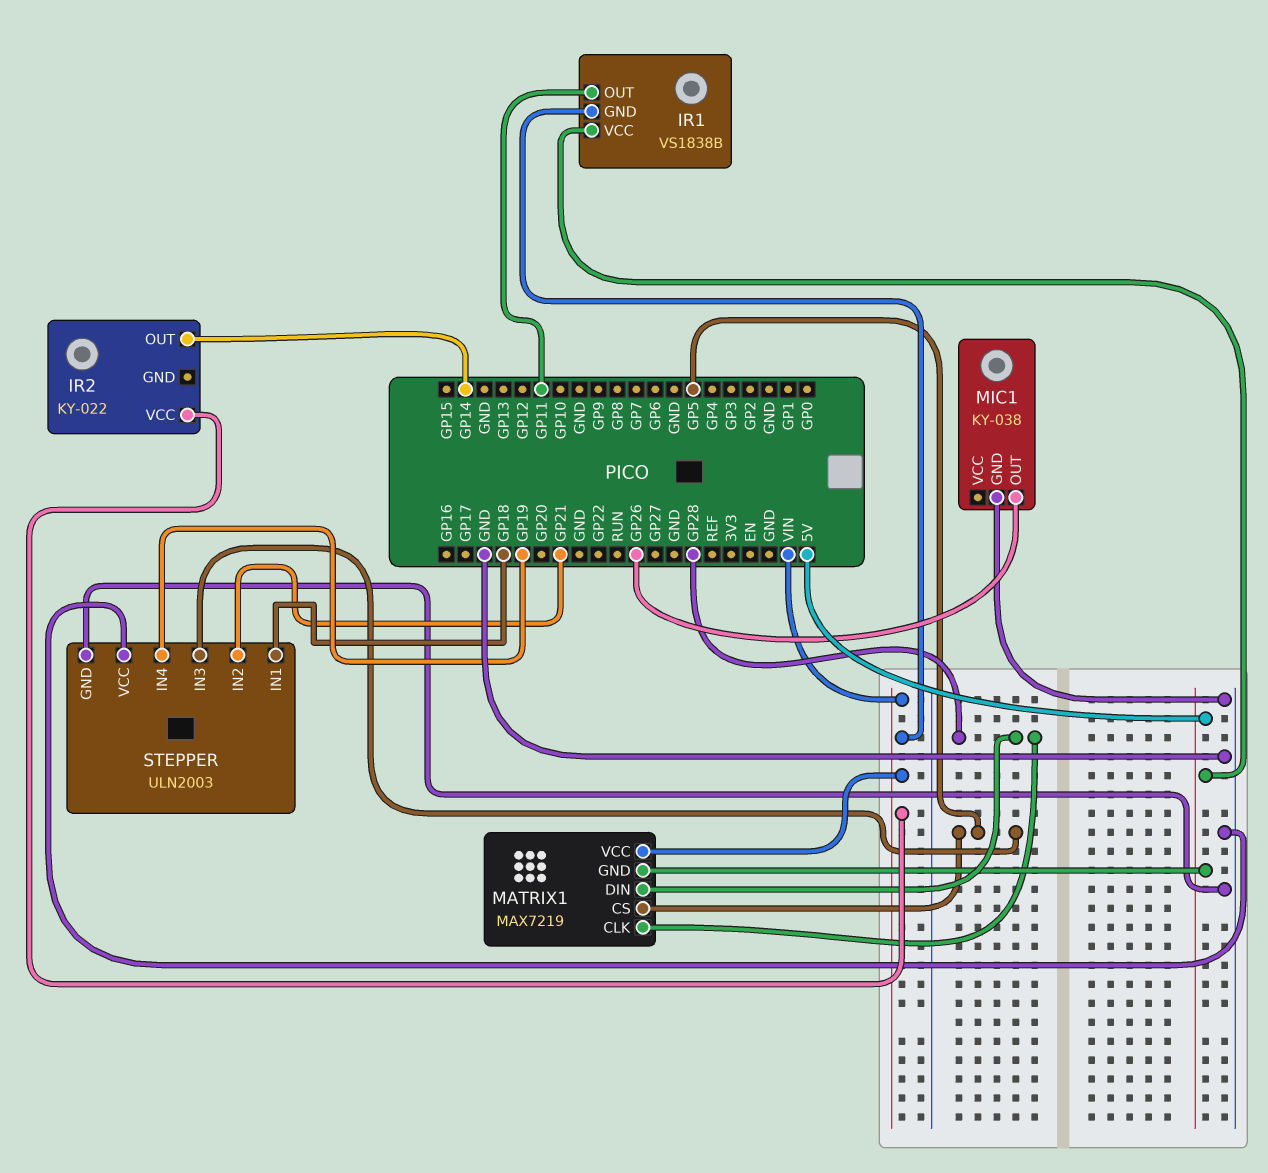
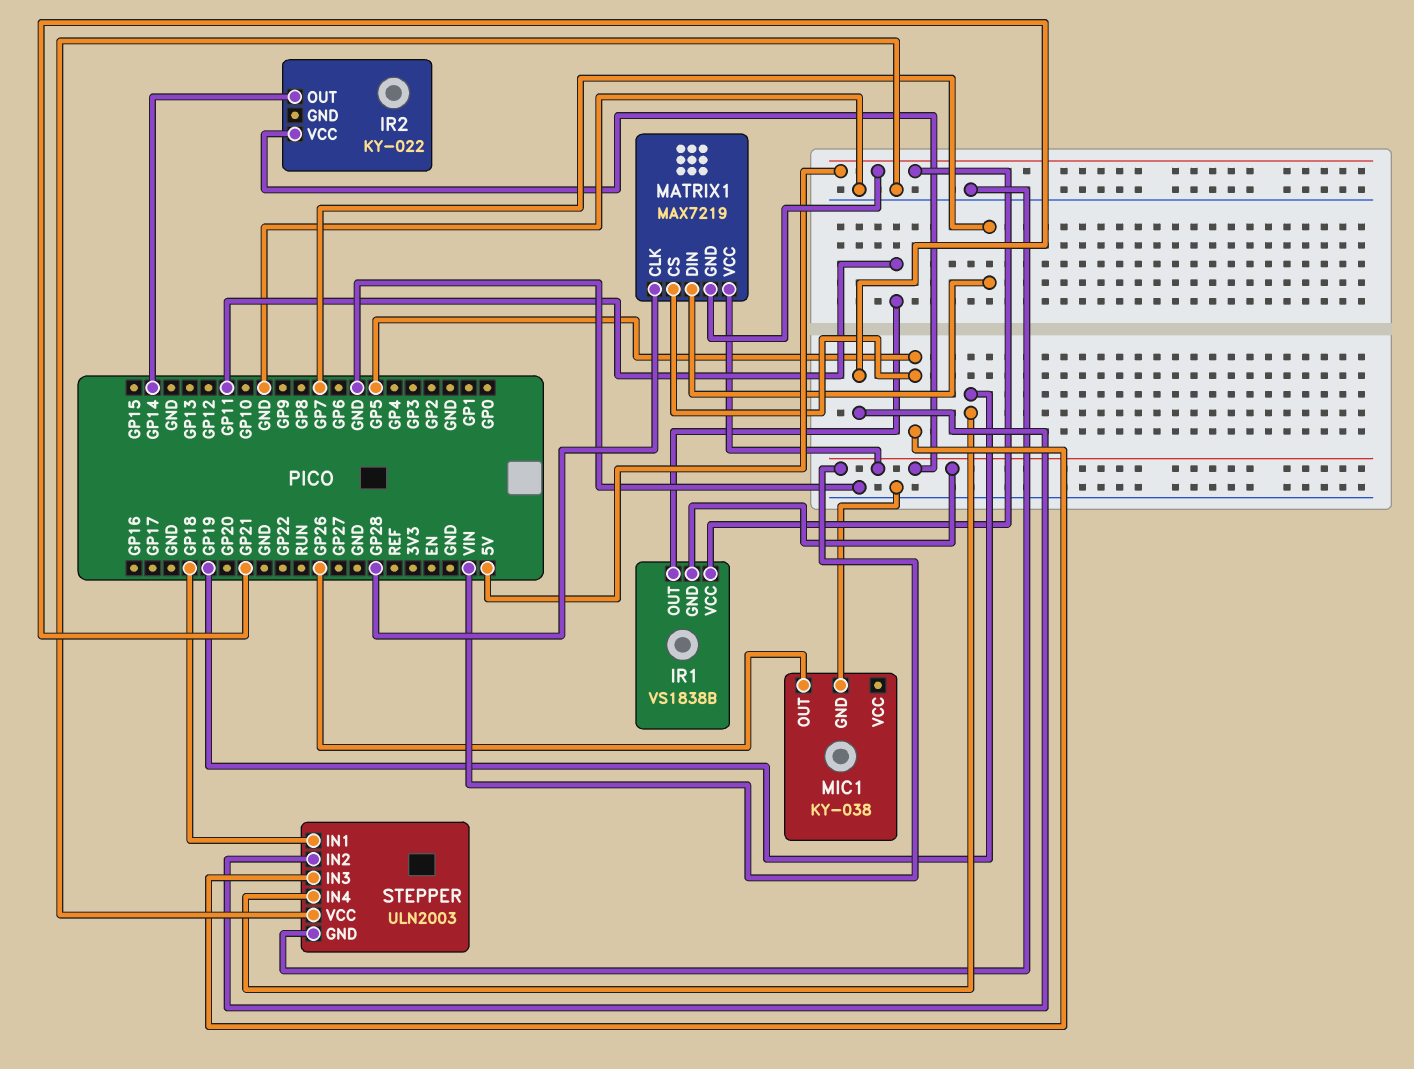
MATRIX1 pin DIN: GP28 -> GP7

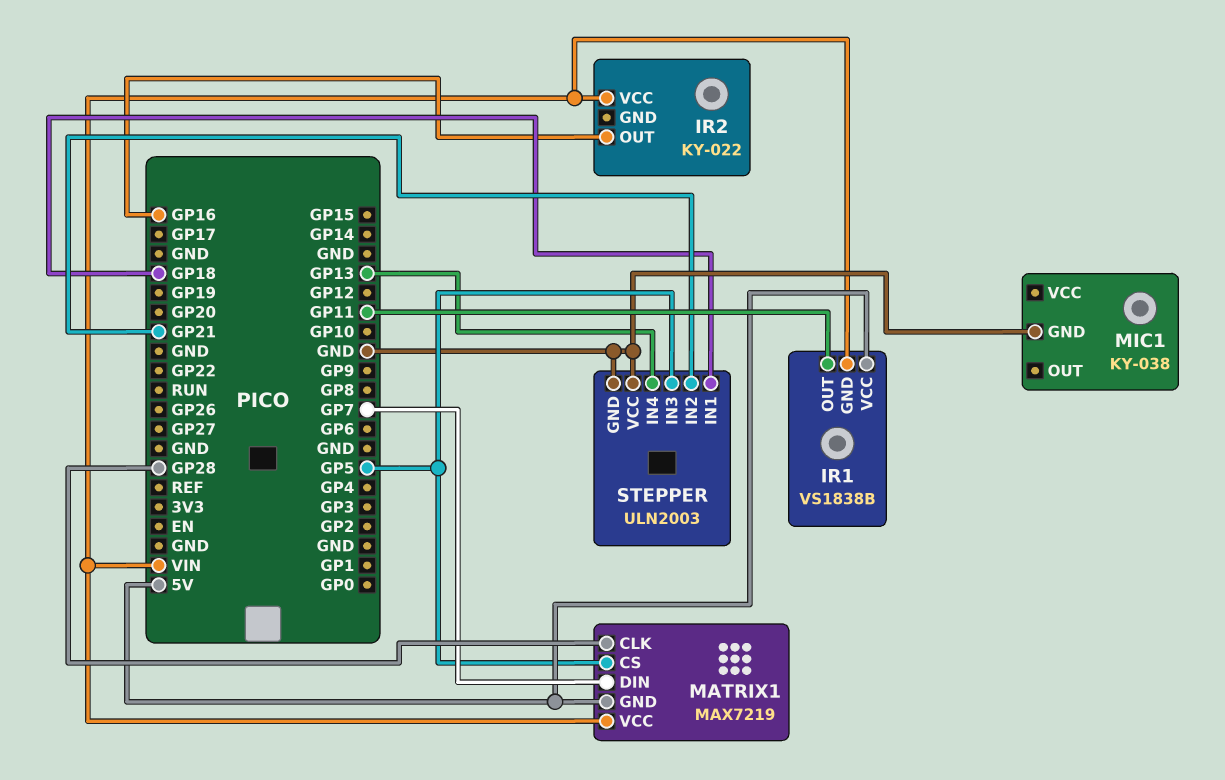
IR2 pin OUT: GP14 -> GP16
MIC1 pin OUT: GP26 -> none
STEPPER pin IN4: GP19 -> GP13

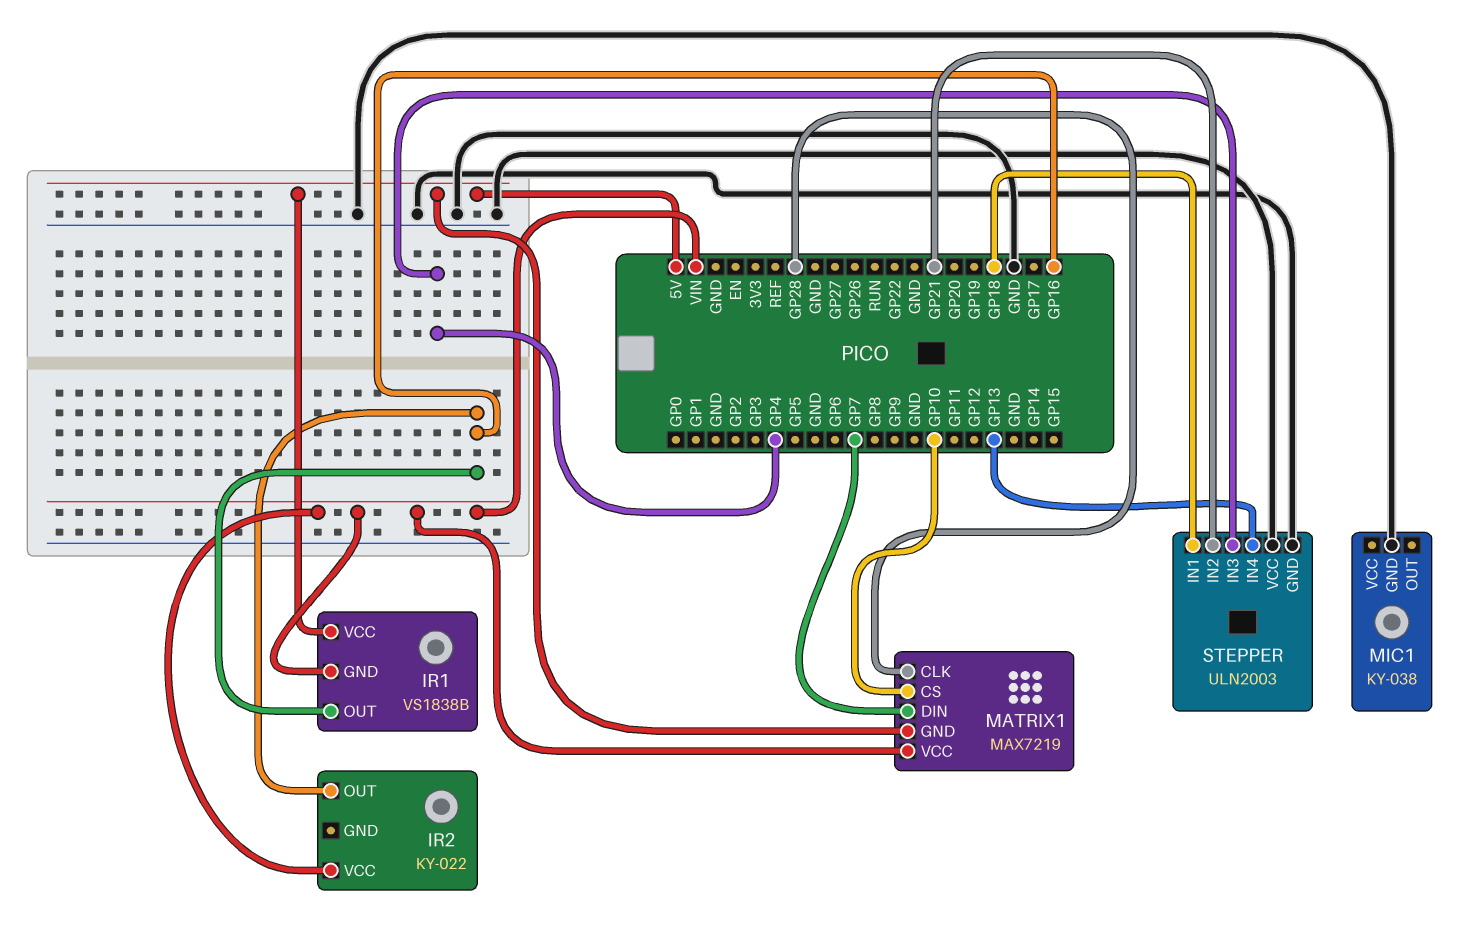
IR1 pin OUT: GP11 -> GP16
MATRIX1 pin CS: GP5 -> GP10
STEPPER pin IN3: GP5 -> GP4

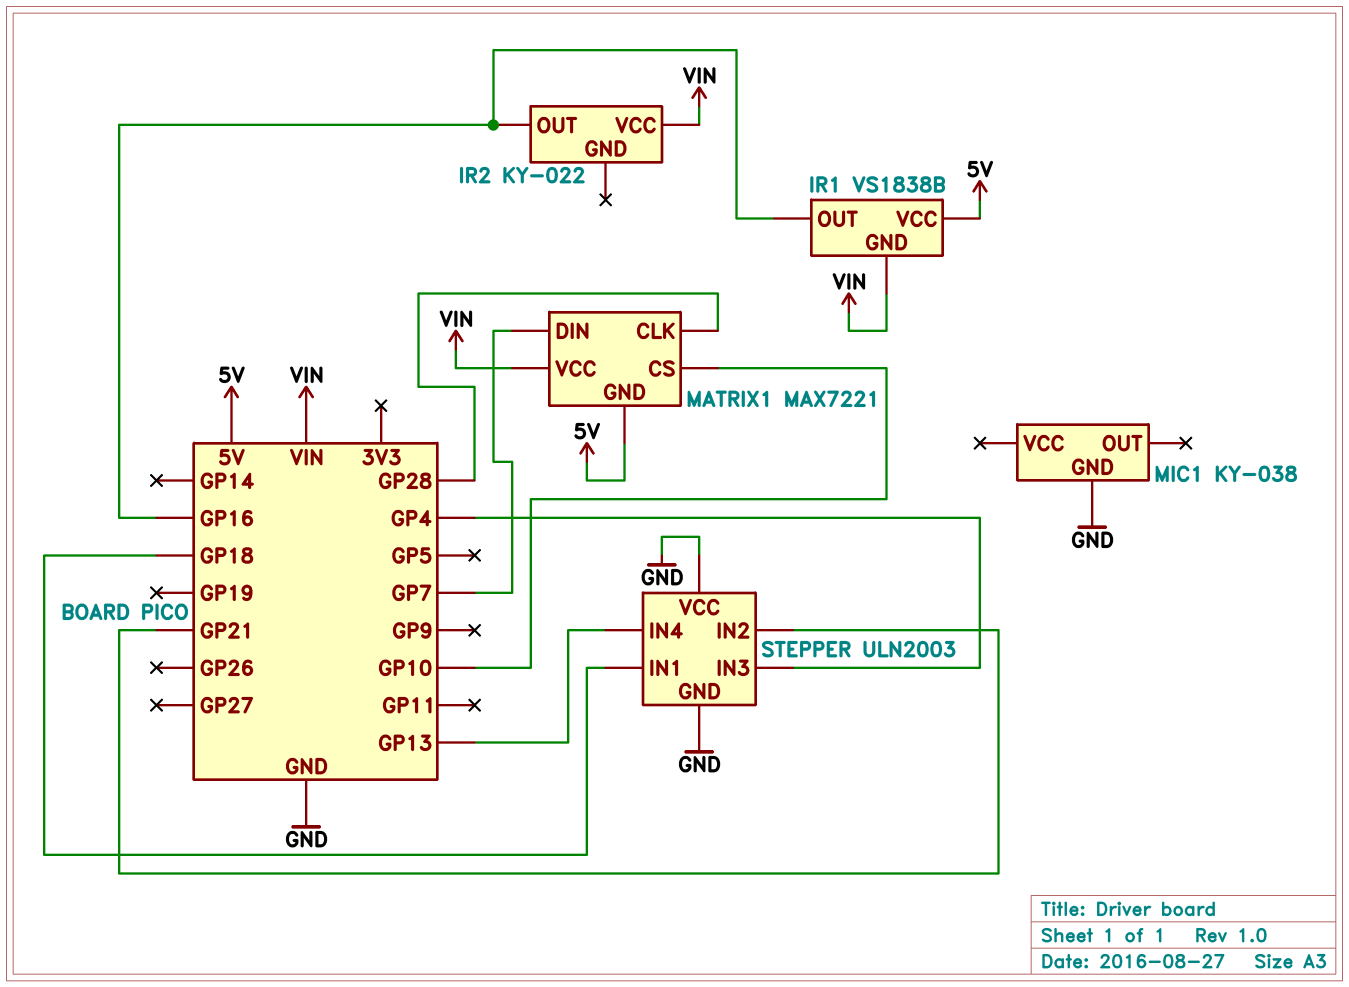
MATRIX1: MAX7219 -> MAX7221

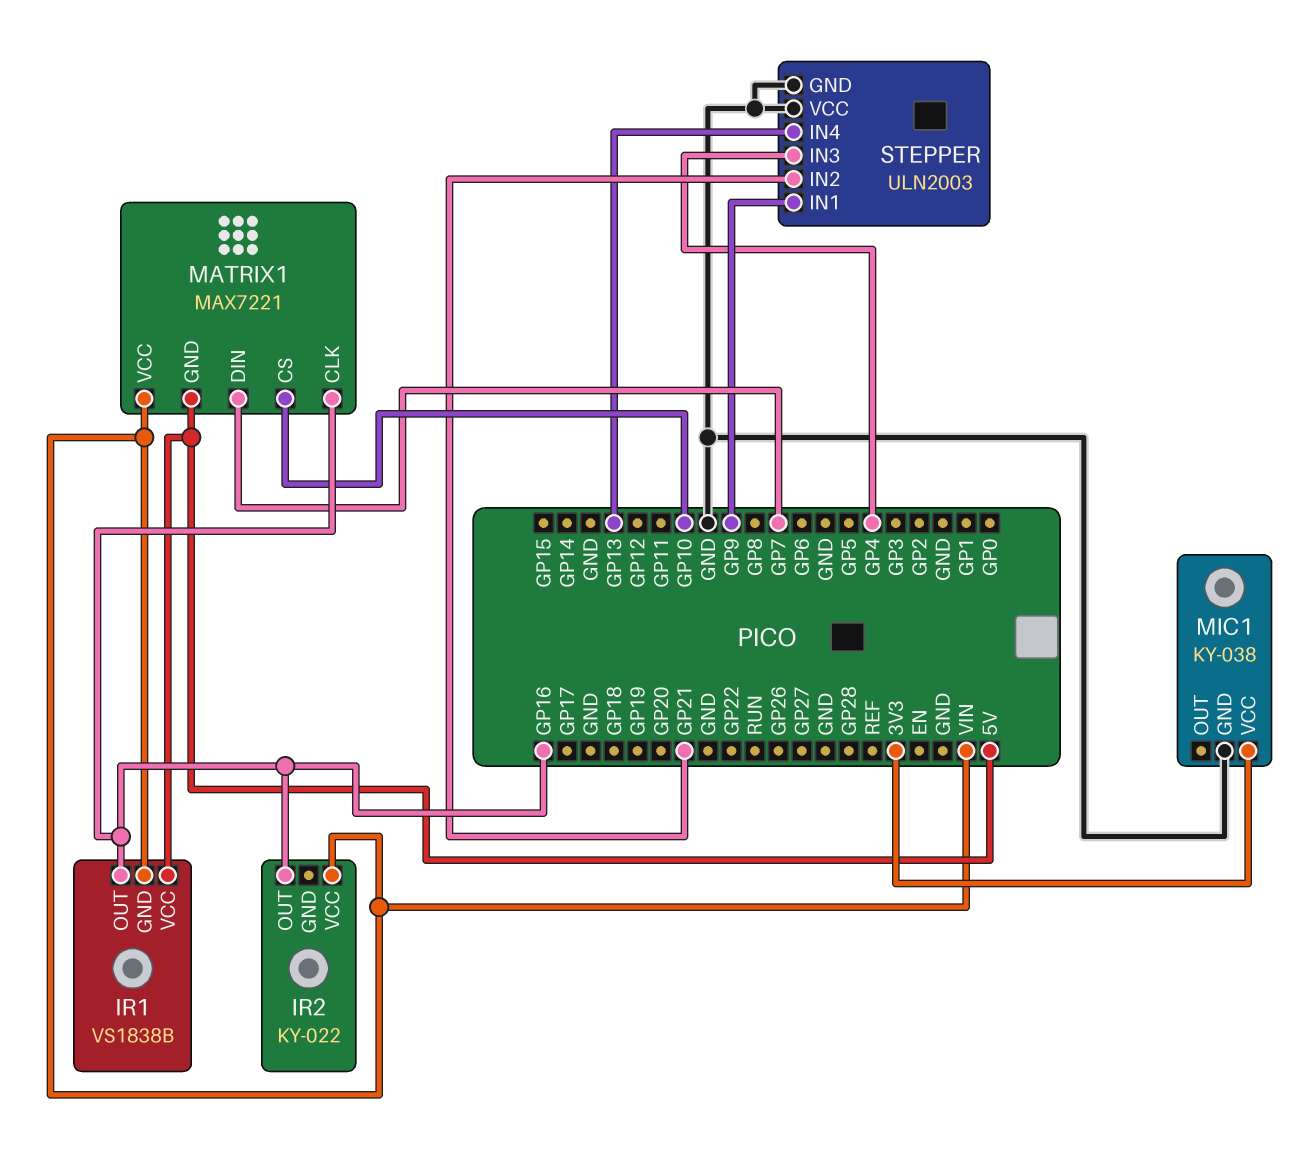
MATRIX1 pin CLK: GP28 -> GP16
MIC1 pin VCC: none -> 3V3
STEPPER pin IN1: GP18 -> GP9

